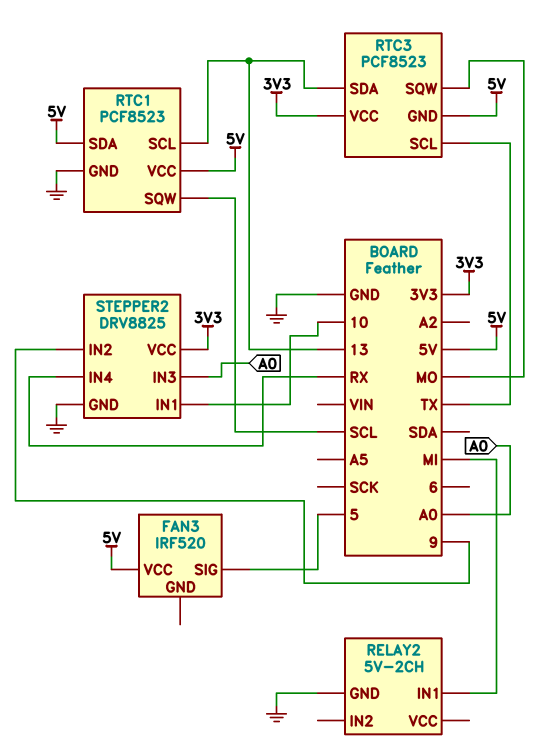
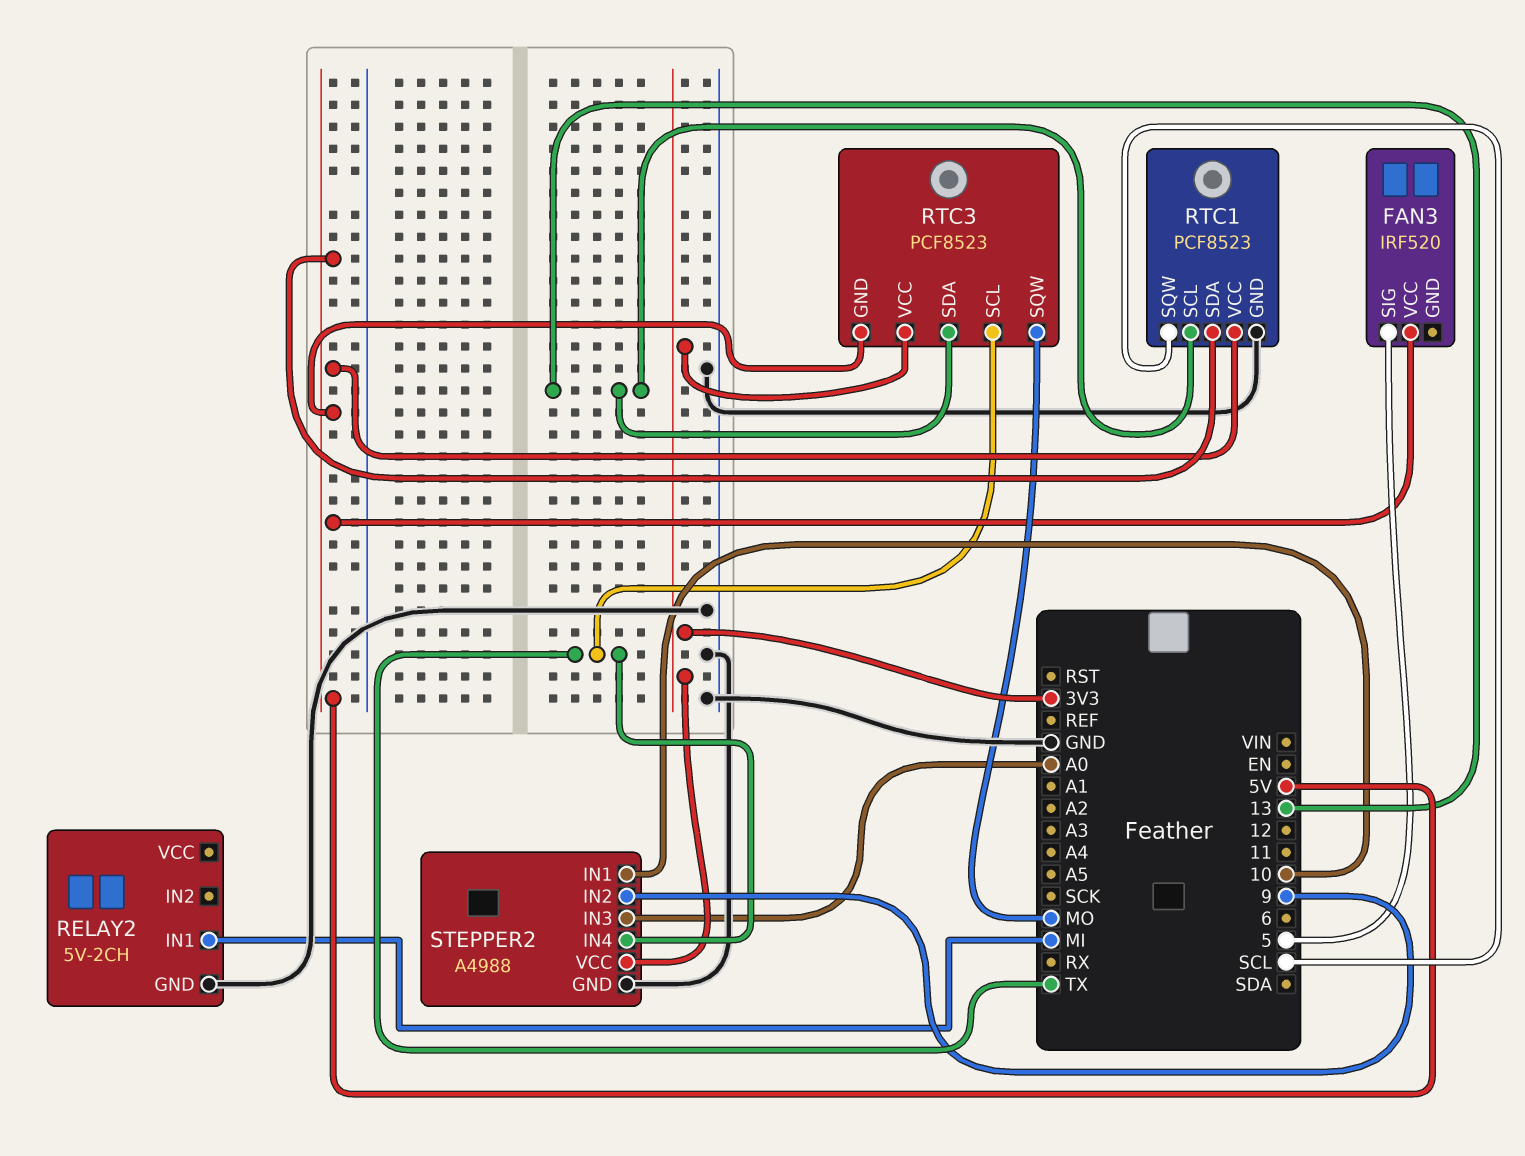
STEPPER2: DRV8825 -> A4988
STEPPER2 pin IN4: RX -> TX

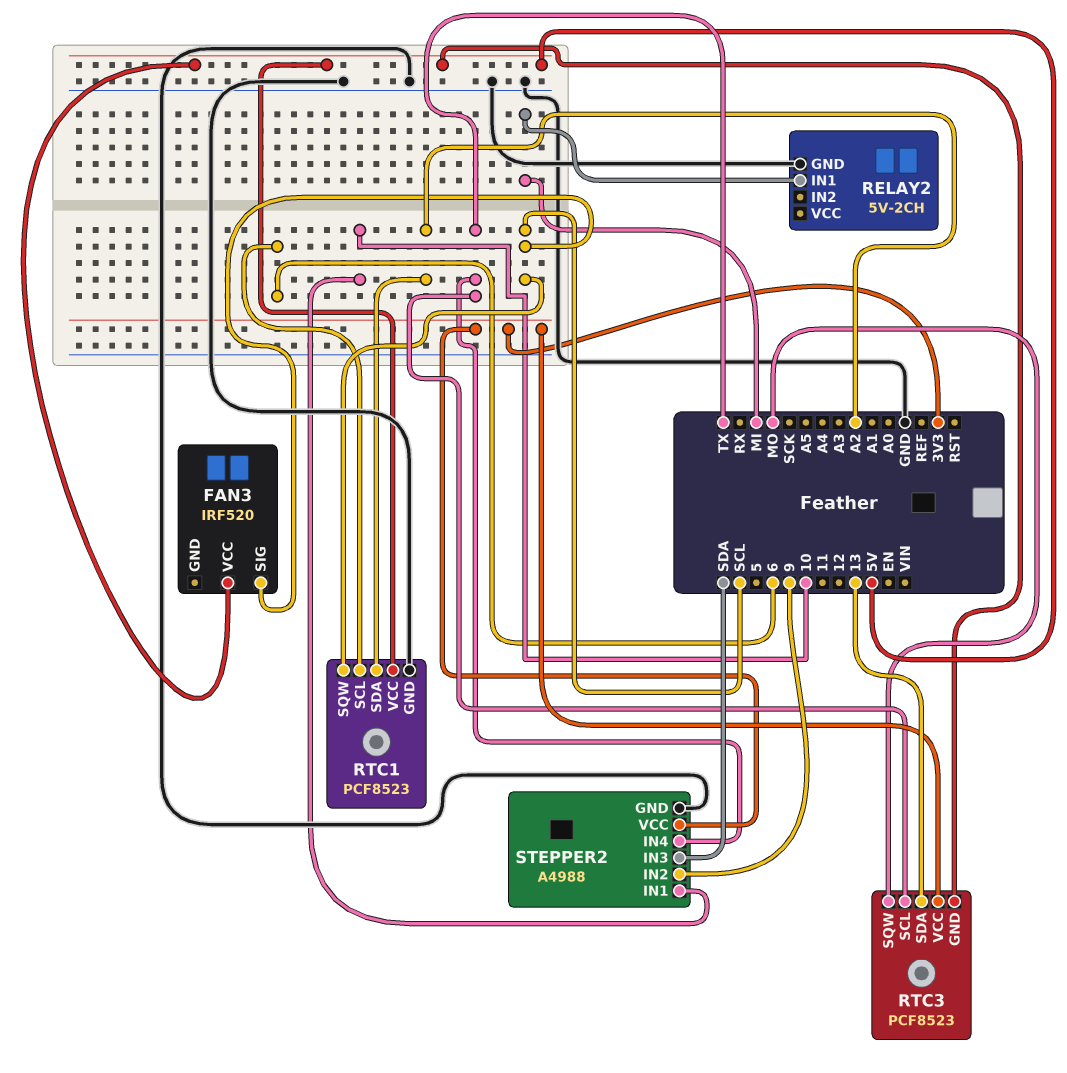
FAN3 pin SIG: 5 -> SCL
RTC1 pin SCL: 13 -> 6
RTC1 pin SDA: 5V -> A2
STEPPER2 pin IN3: A0 -> SDA

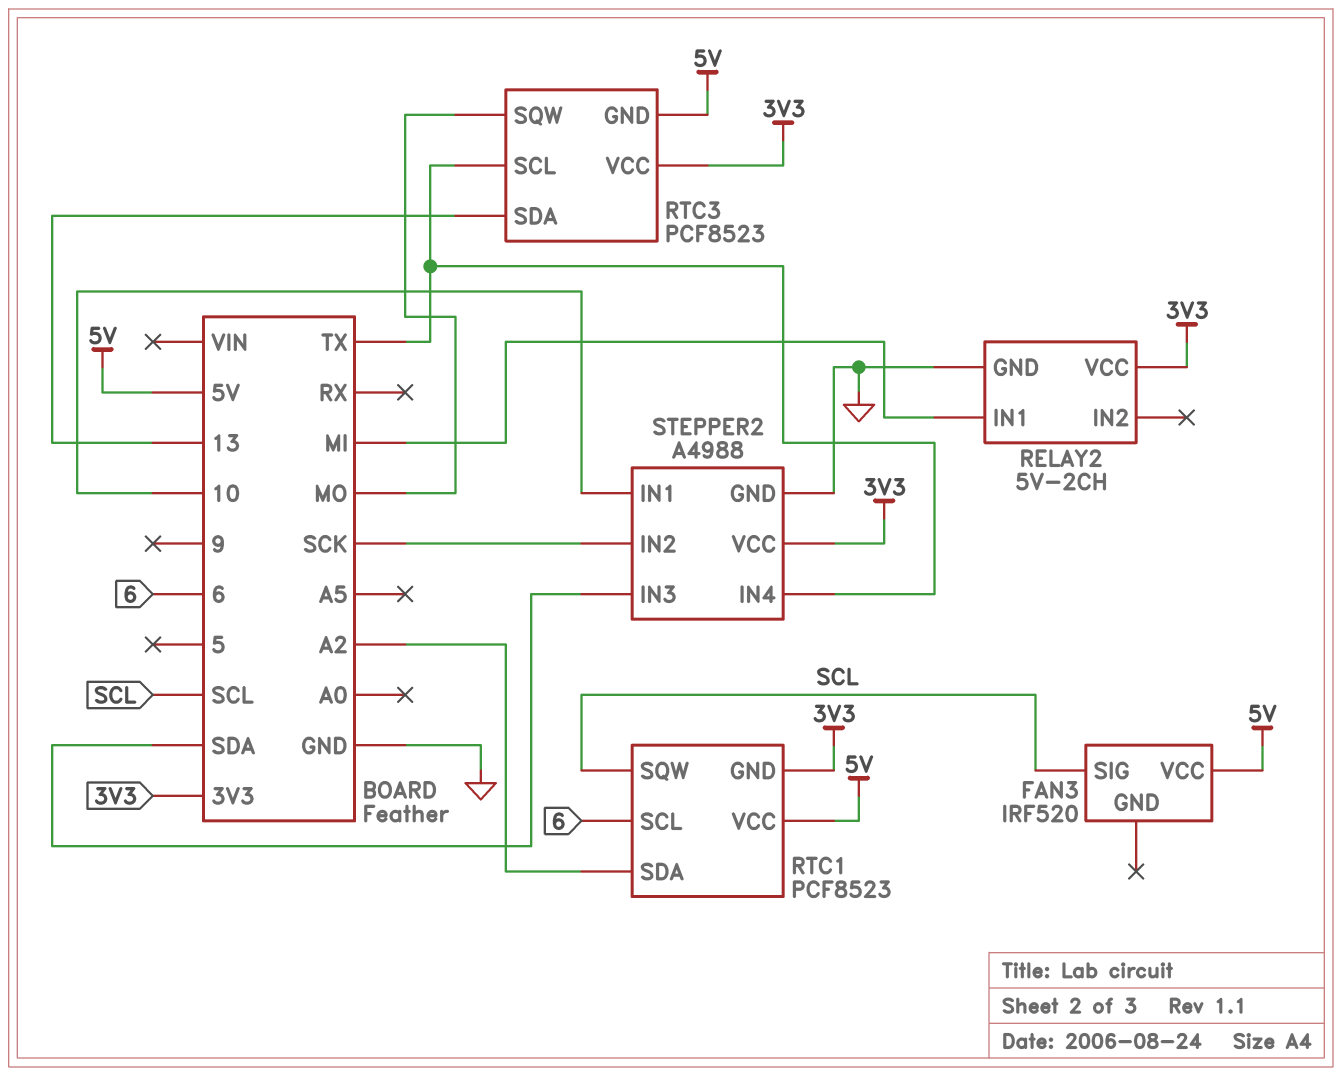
RELAY2 pin VCC: none -> 3V3
RTC1 pin GND: GND -> 3V3
STEPPER2 pin IN2: 9 -> SCK

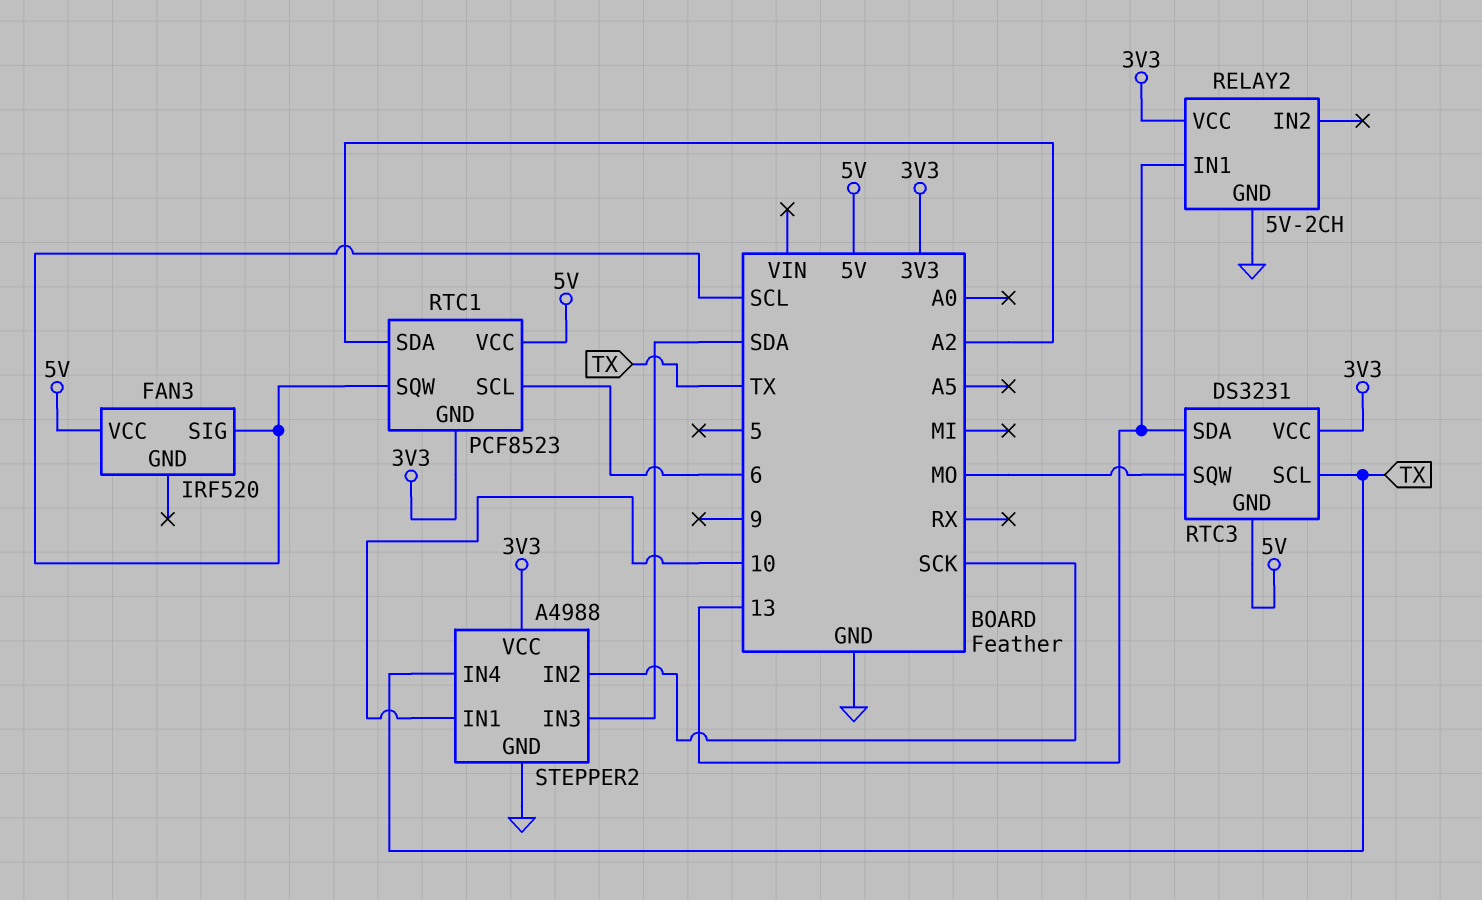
RELAY2 pin IN1: MI -> 13
RTC3: PCF8523 -> DS3231

